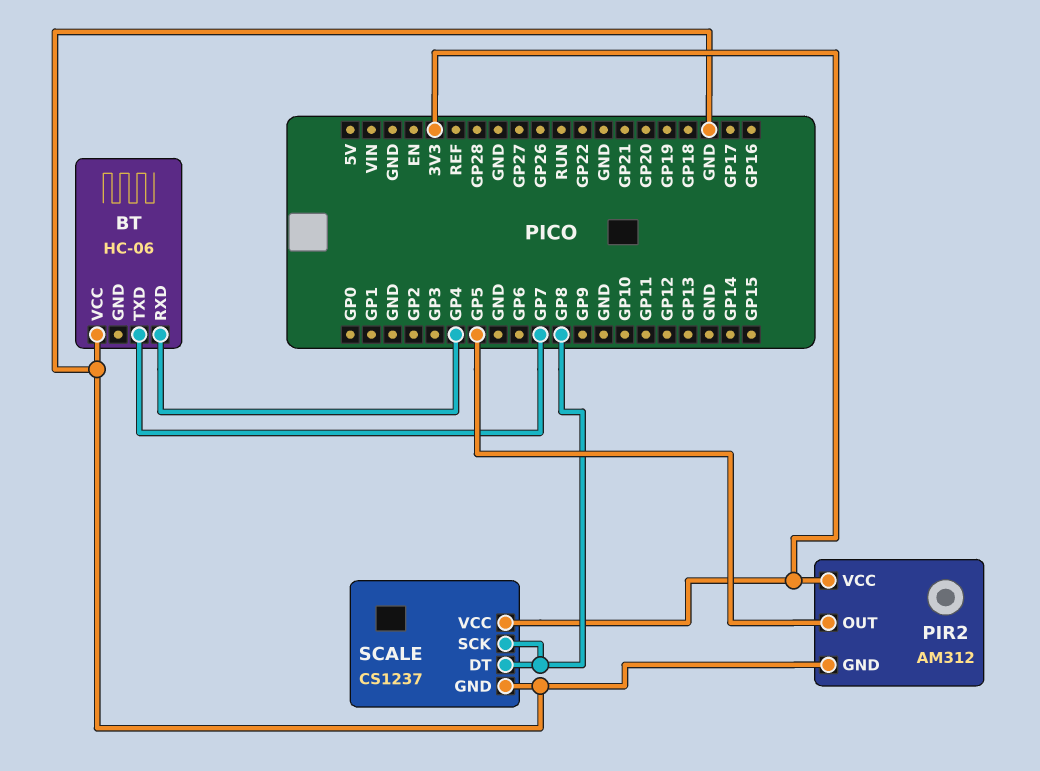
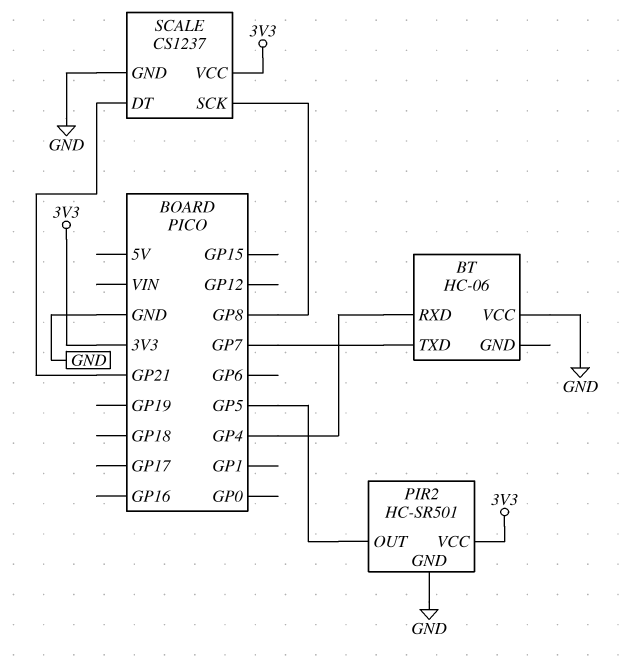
PIR2: AM312 -> HC-SR501
SCALE pin DT: GP8 -> GP21

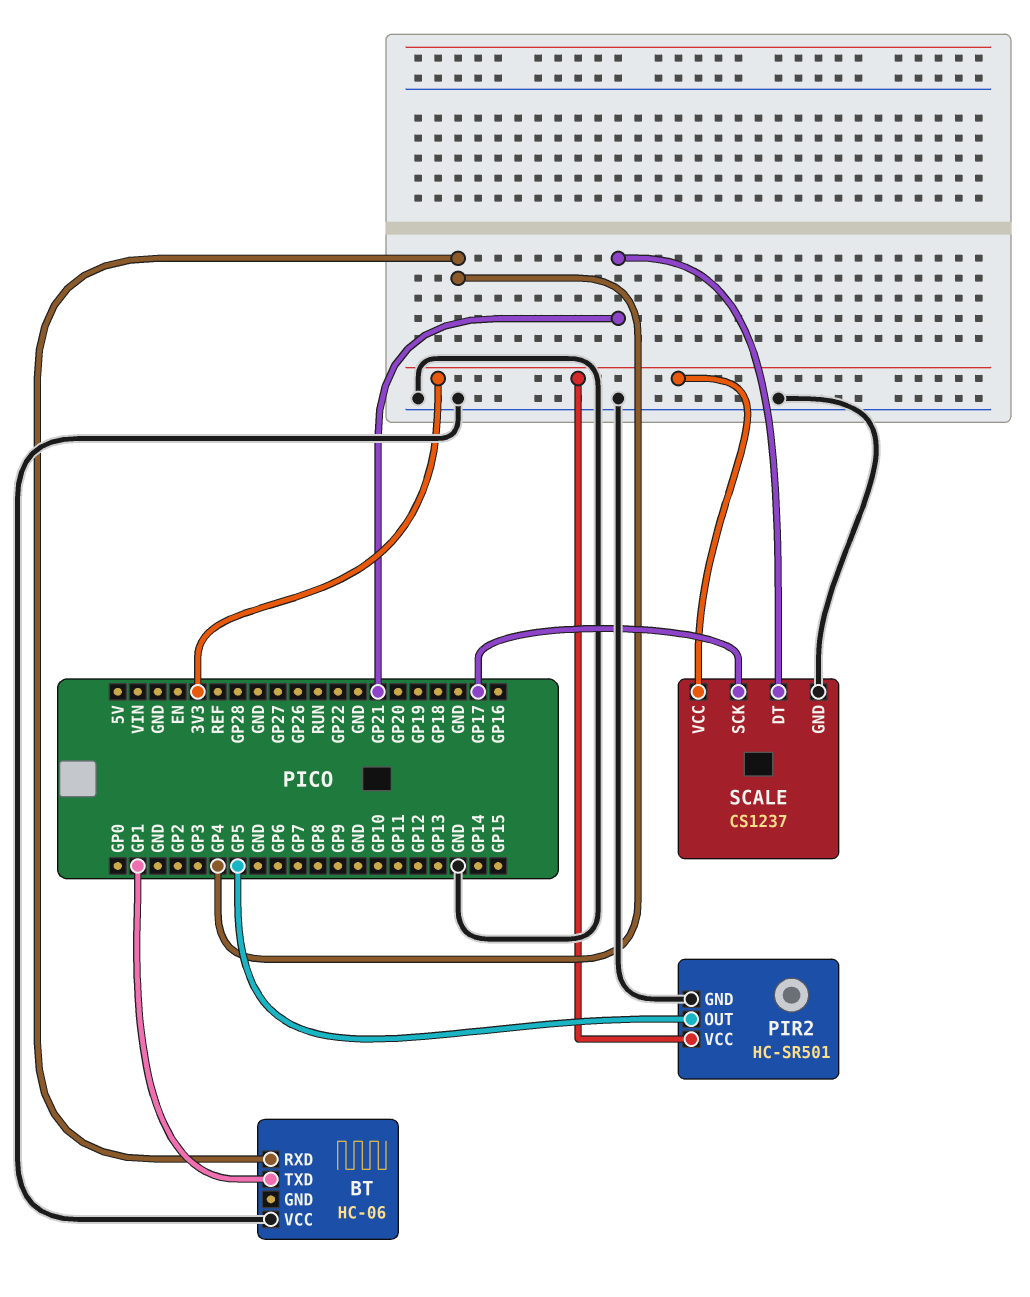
BT pin TXD: GP7 -> GP1
SCALE pin SCK: GP8 -> GP17

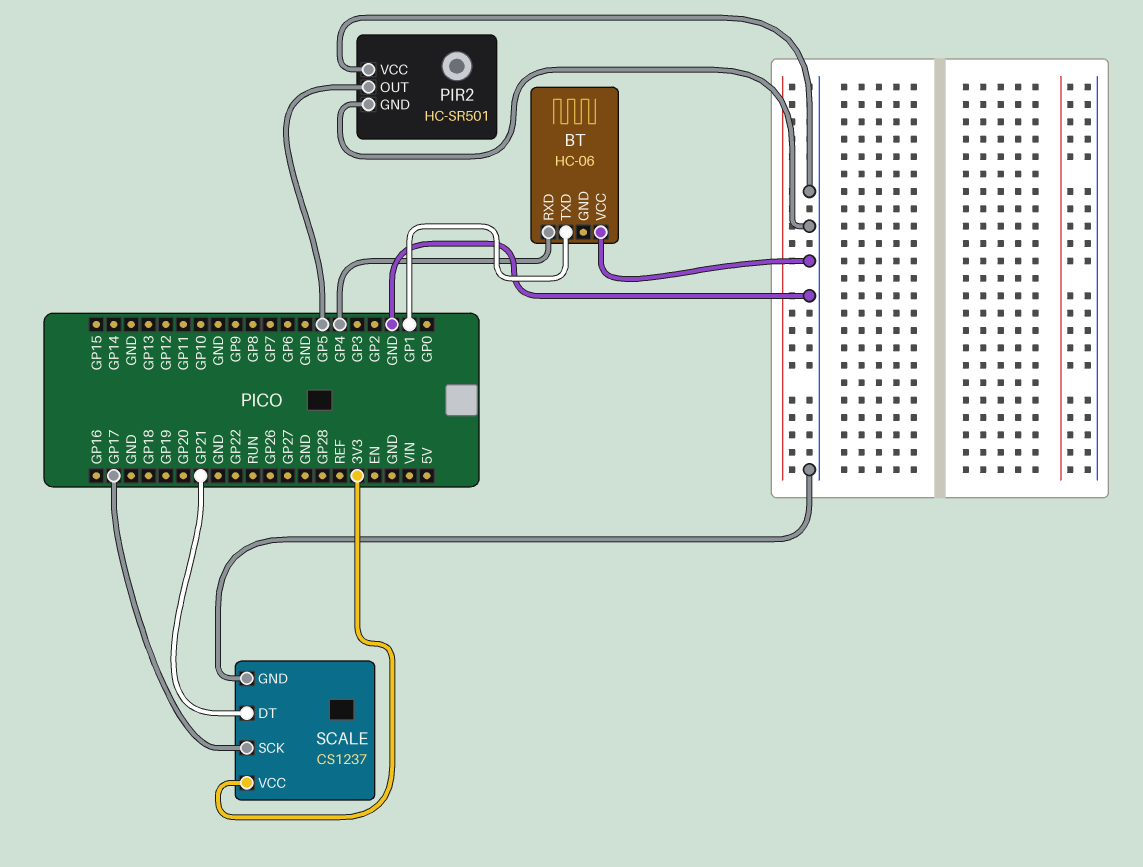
PIR2 pin VCC: 3V3 -> GND

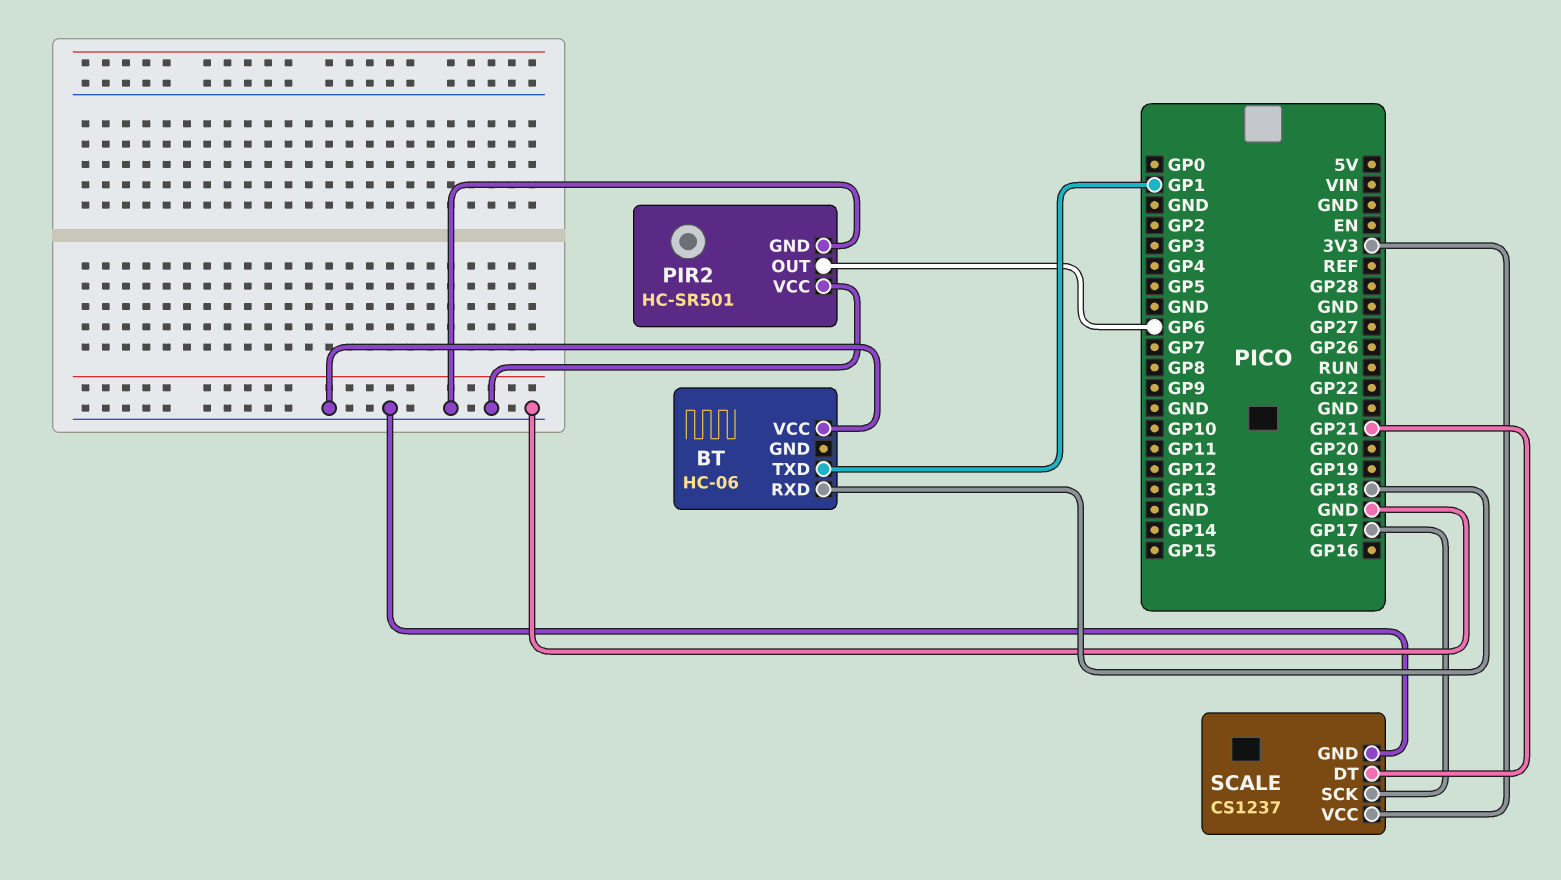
BT pin RXD: GP4 -> GP18
PIR2 pin OUT: GP5 -> GP6

